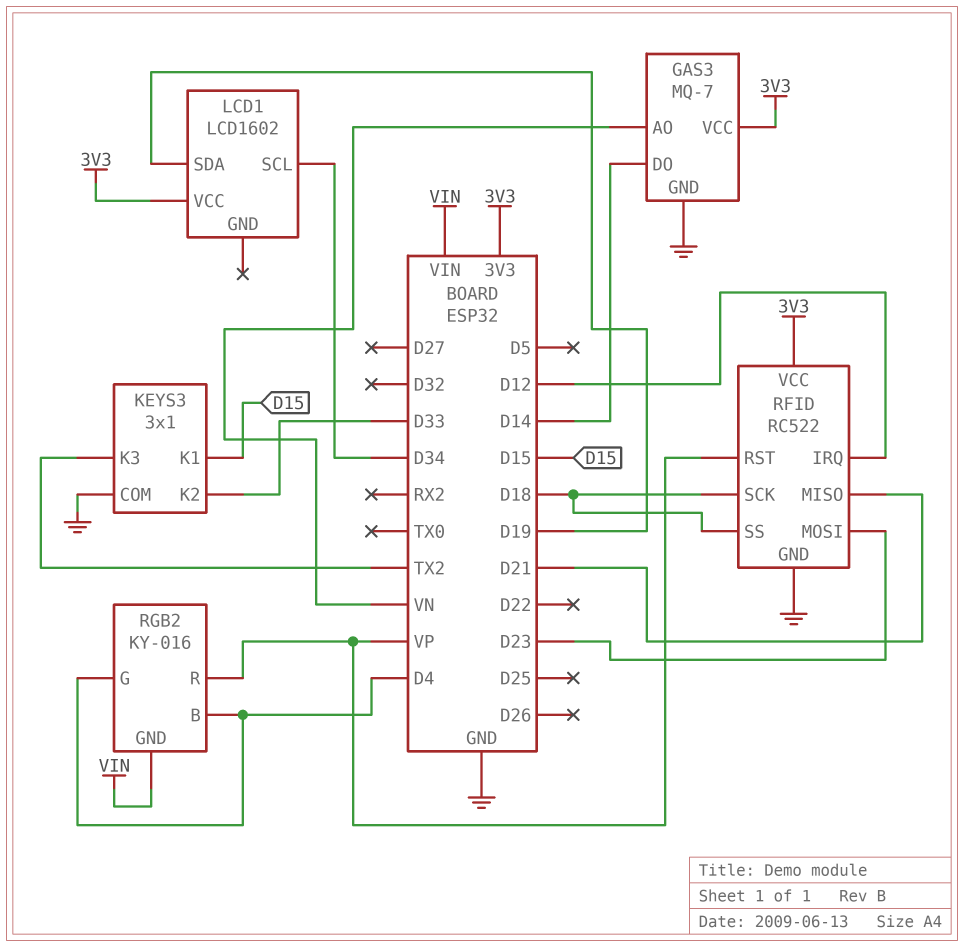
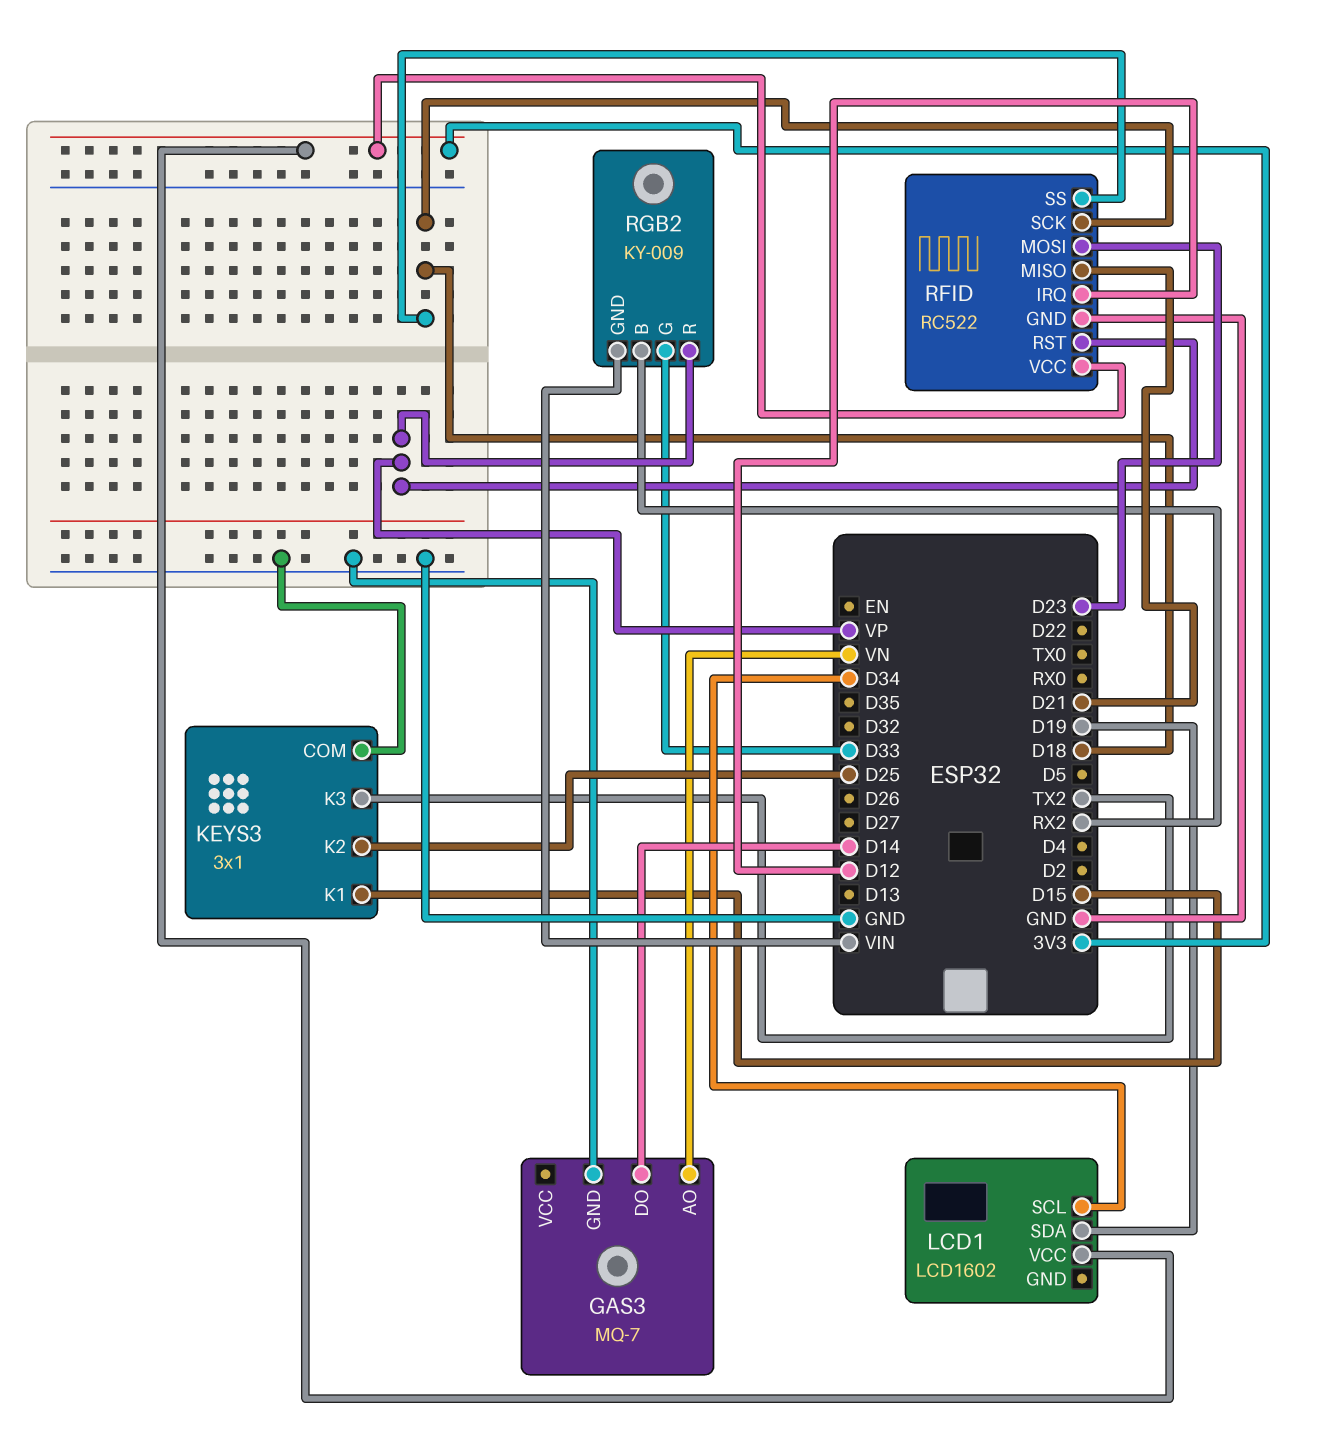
GAS3 pin VCC: 3V3 -> none
KEYS3 pin K2: D33 -> D25
RGB2: KY-016 -> KY-009
RGB2 pin B: D4 -> RX2
RGB2 pin G: D4 -> D33

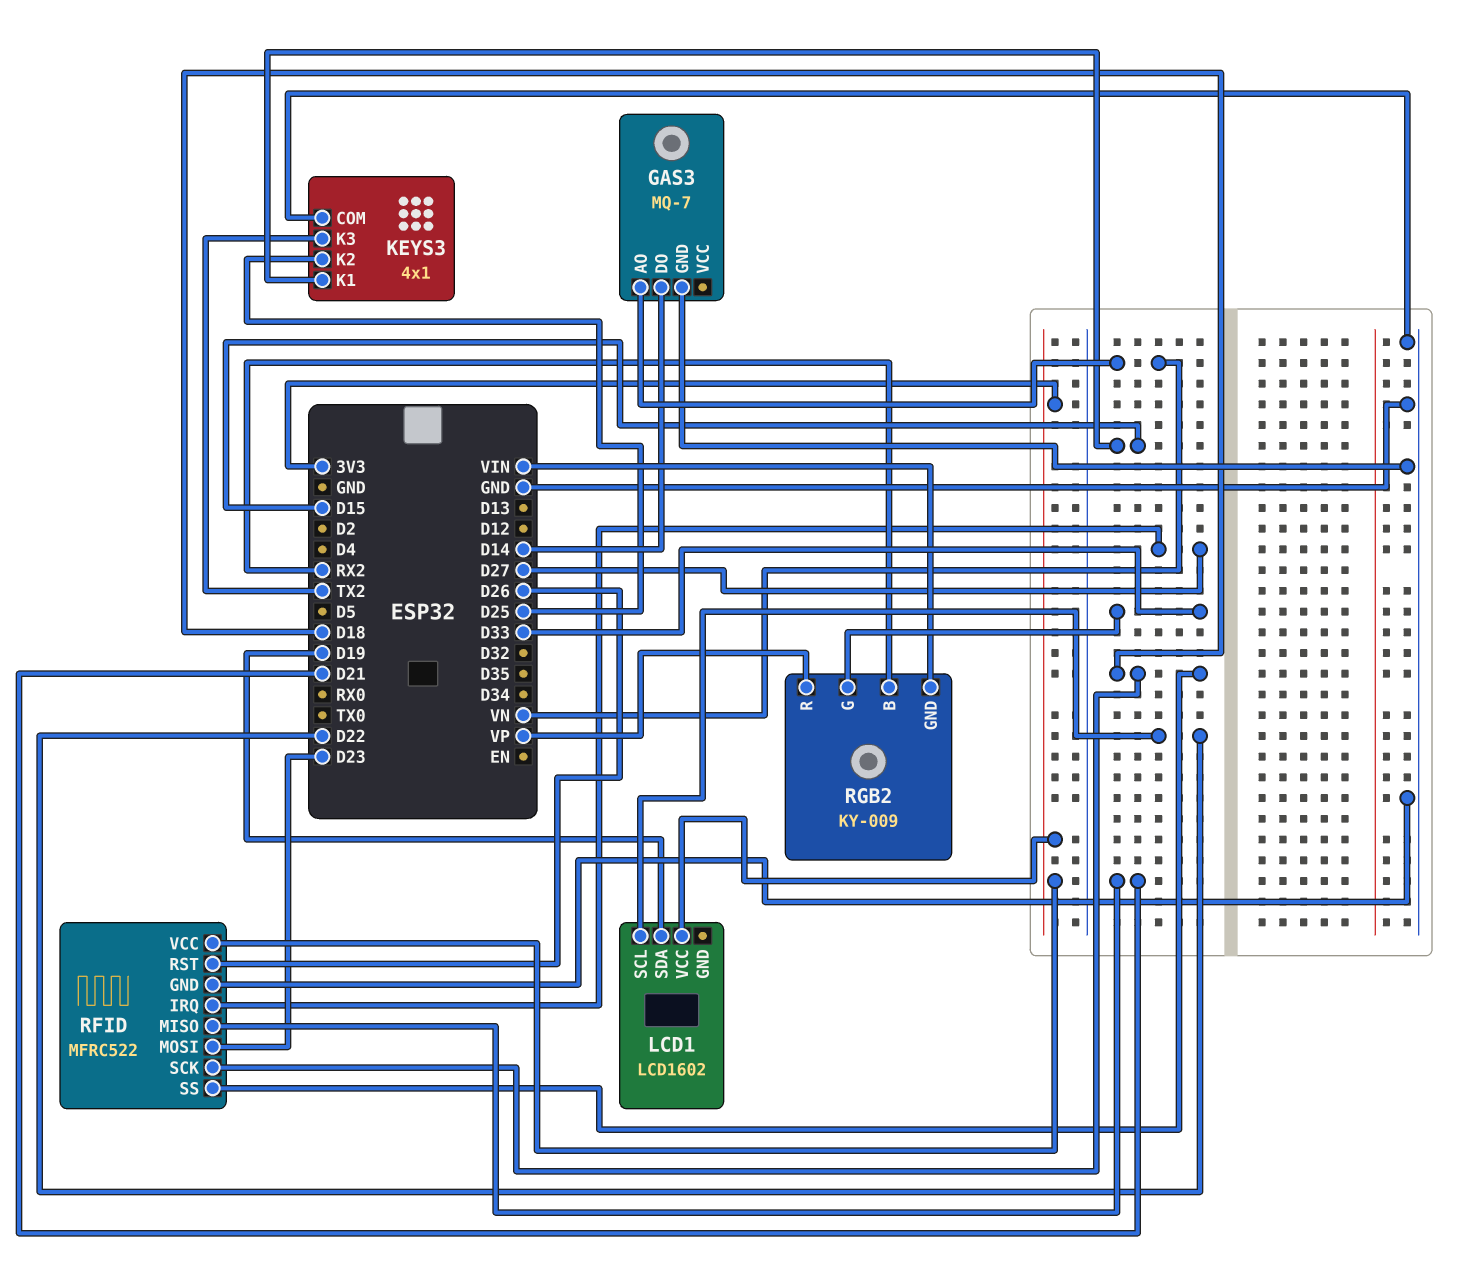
KEYS3: 3x1 -> 4x1
LCD1 pin SCL: D34 -> D22
RFID: RC522 -> MFRC522
RFID pin IRQ: D12 -> D27
RFID pin RST: VP -> D26

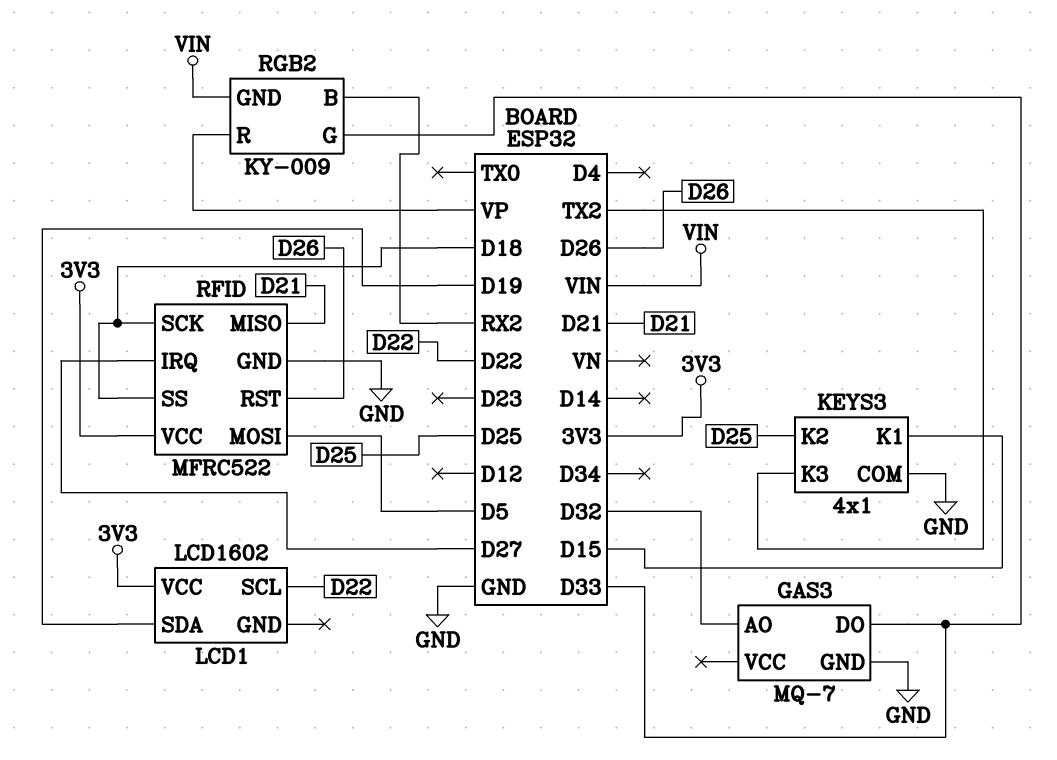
GAS3 pin AO: VN -> D32
GAS3 pin DO: D14 -> D33
RFID pin MOSI: D23 -> D5

